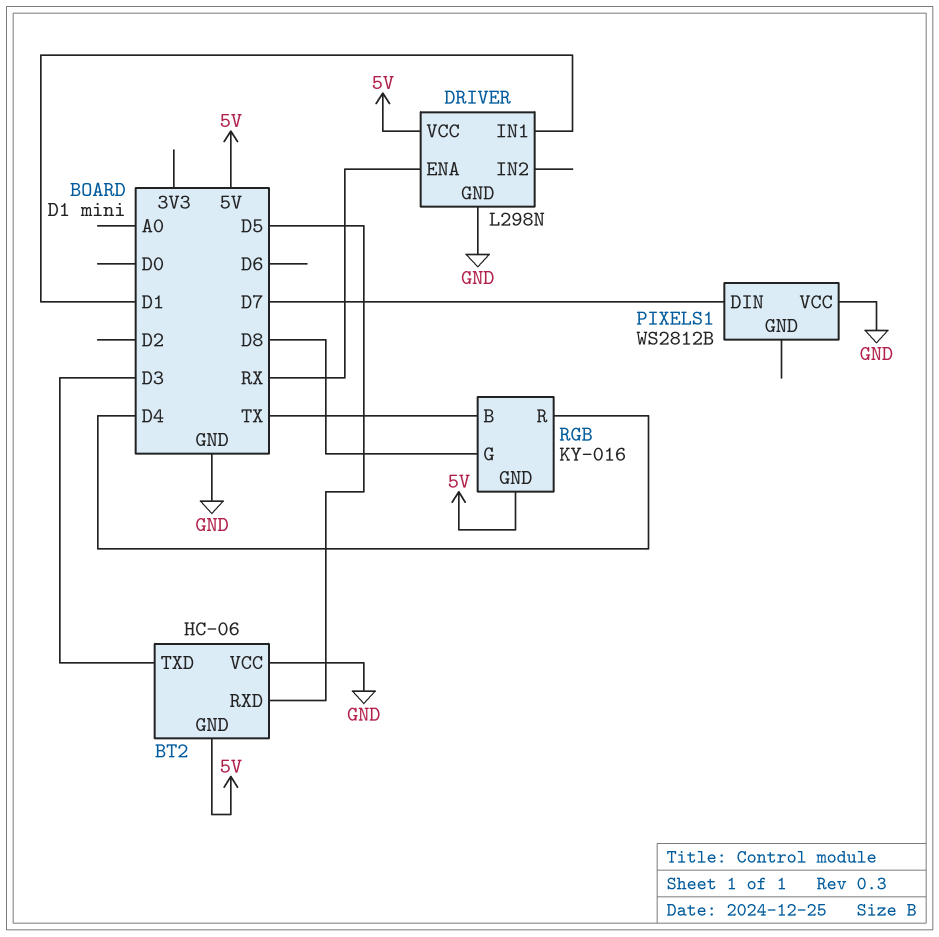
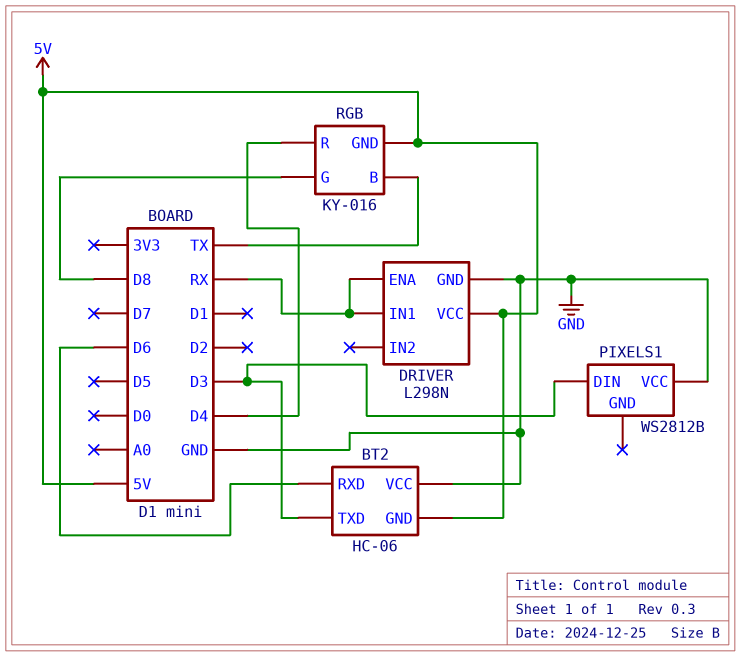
BT2 pin RXD: D5 -> D6
DRIVER pin IN1: D1 -> RX
PIXELS1 pin DIN: D7 -> D3

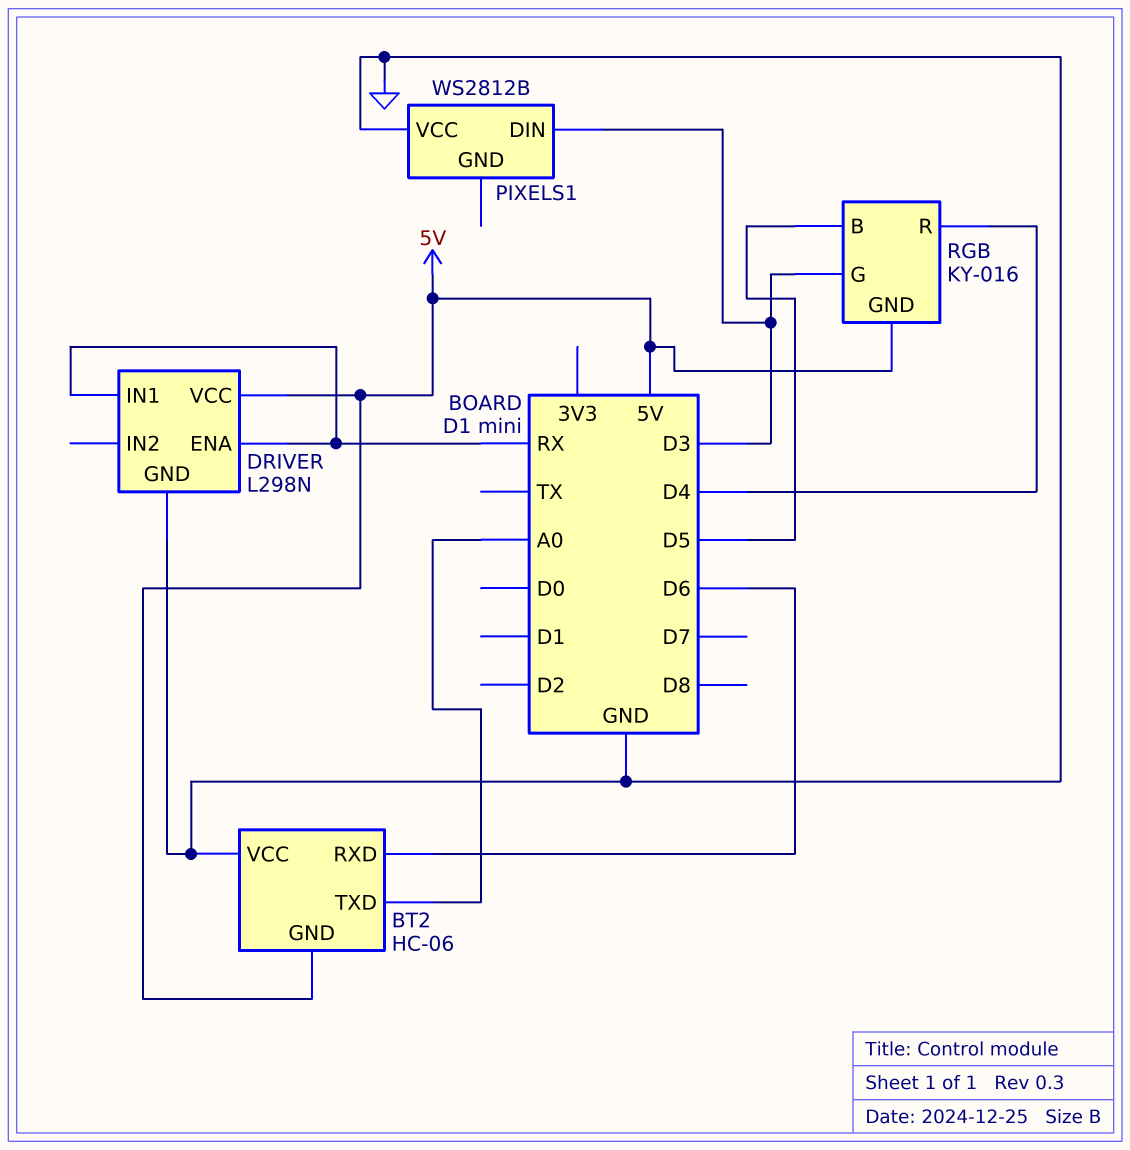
BT2 pin TXD: D3 -> A0
RGB pin B: TX -> D5
RGB pin G: D8 -> D3

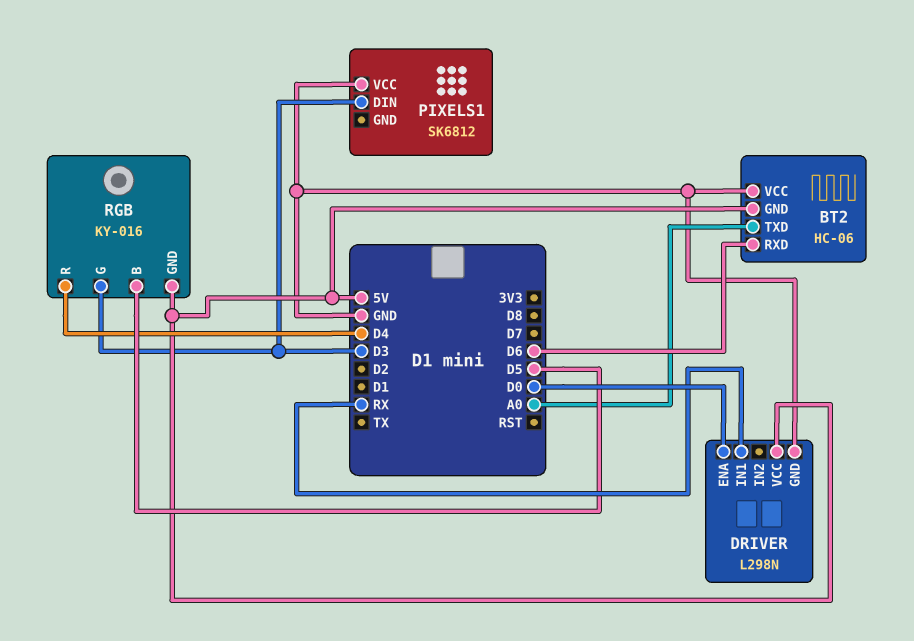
DRIVER pin ENA: RX -> D0
PIXELS1: WS2812B -> SK6812

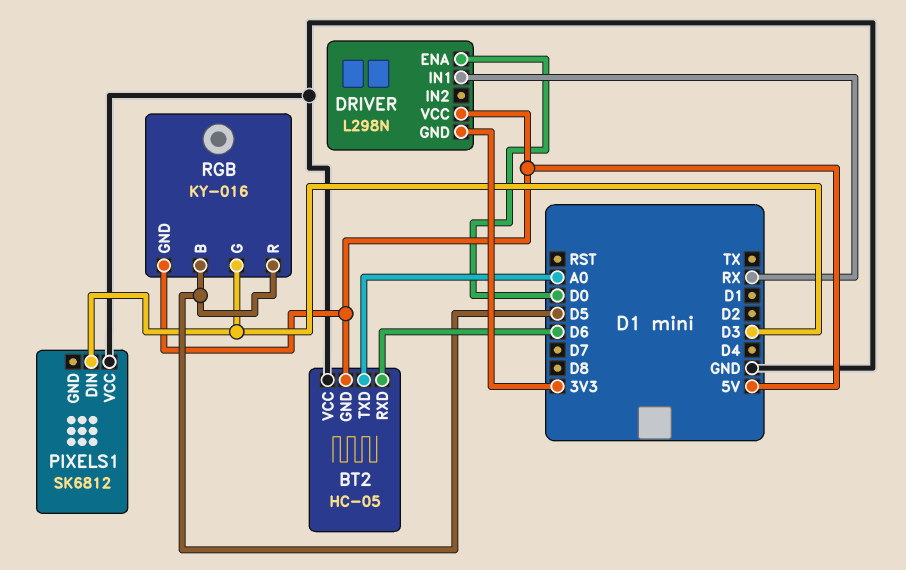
BT2: HC-06 -> HC-05
DRIVER pin GND: GND -> 3V3
RGB pin R: D4 -> D5

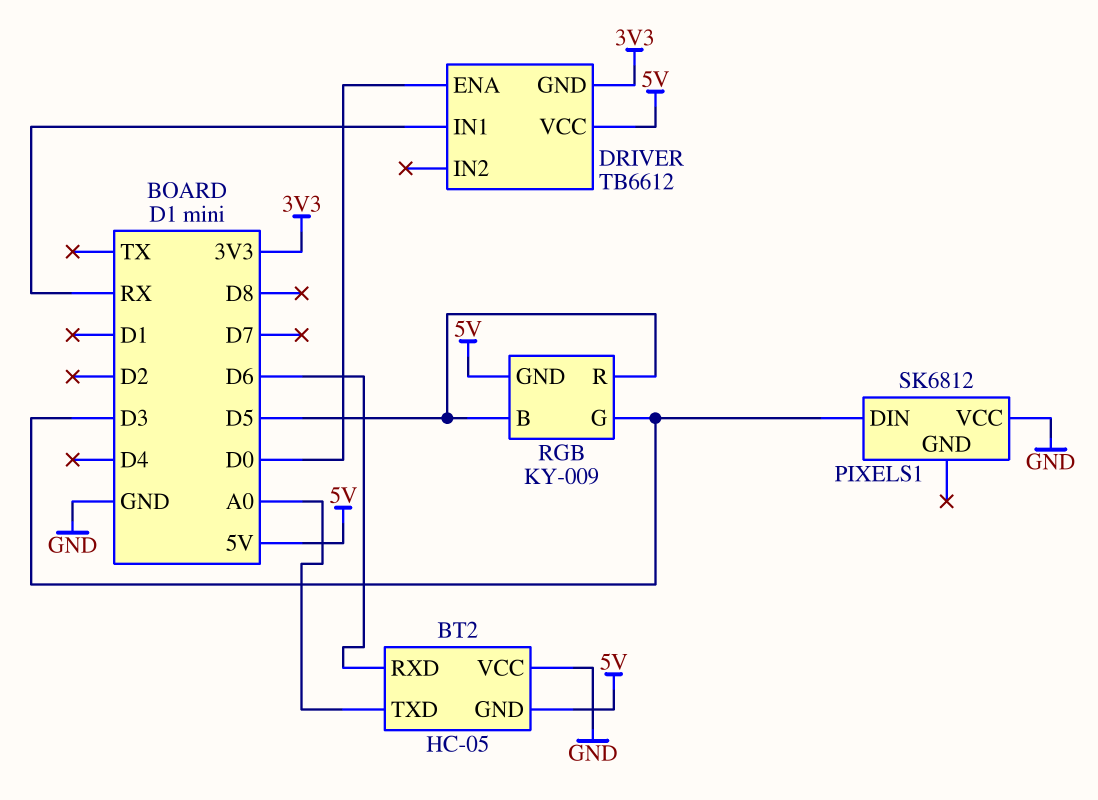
DRIVER: L298N -> TB6612
RGB: KY-016 -> KY-009

